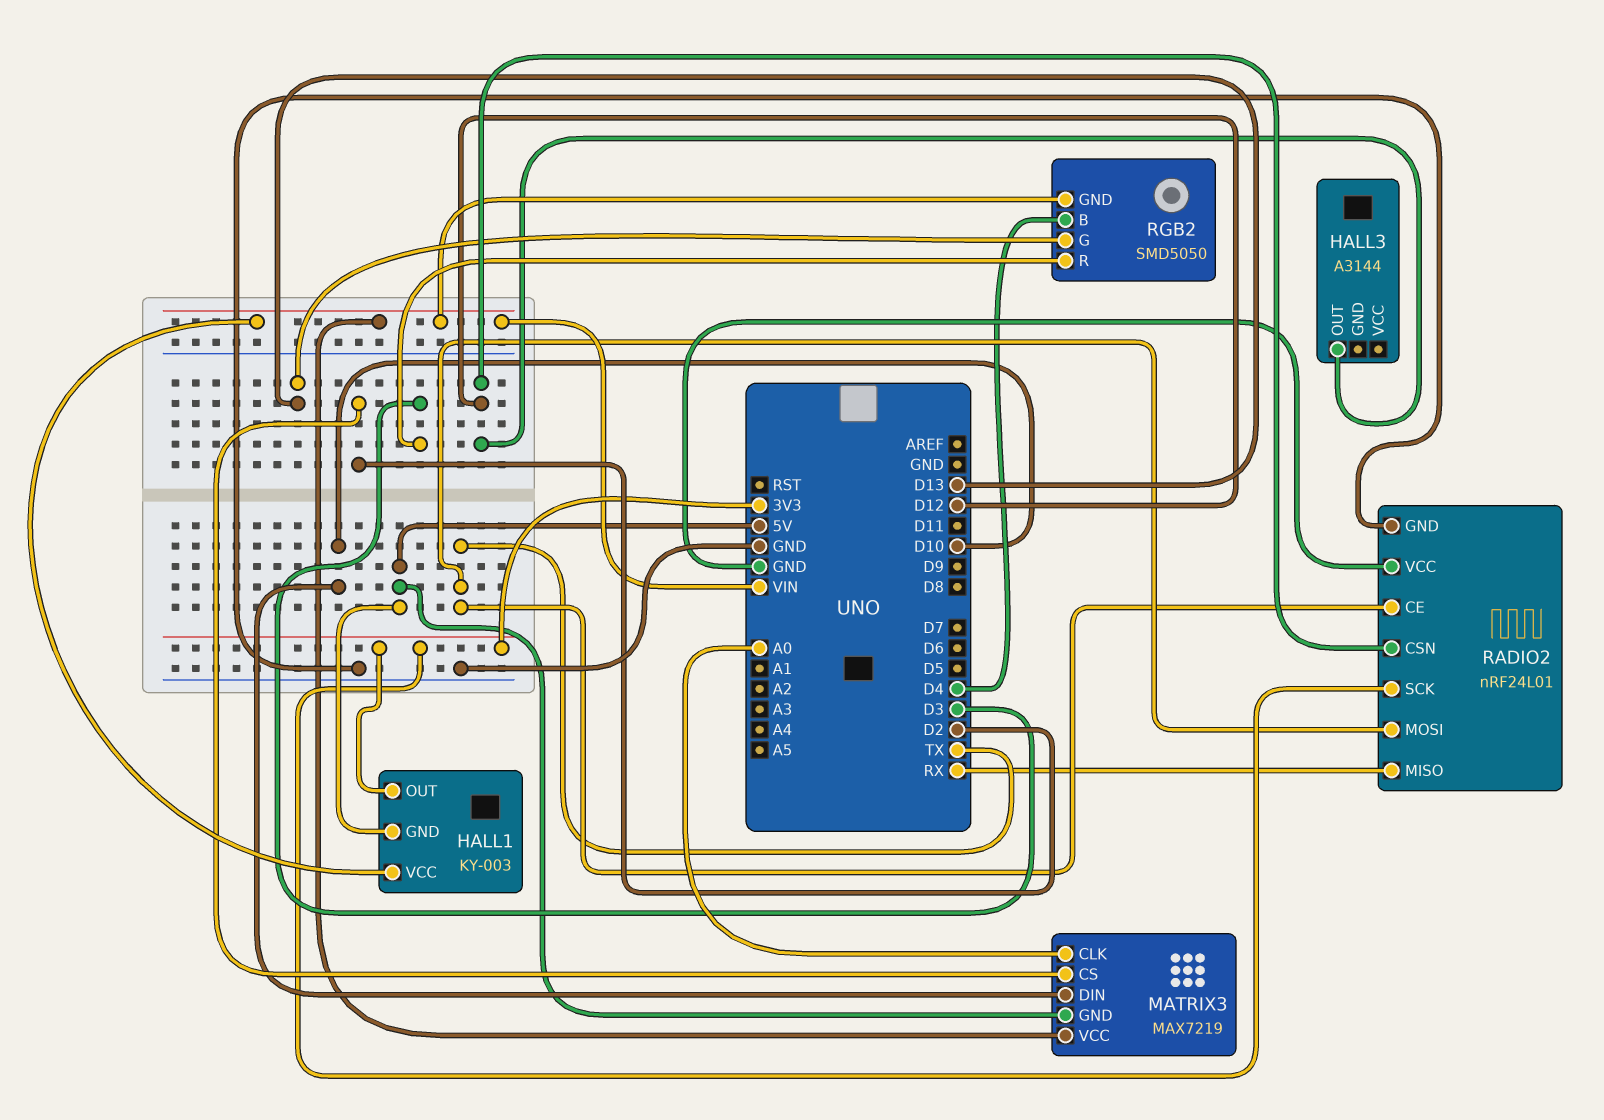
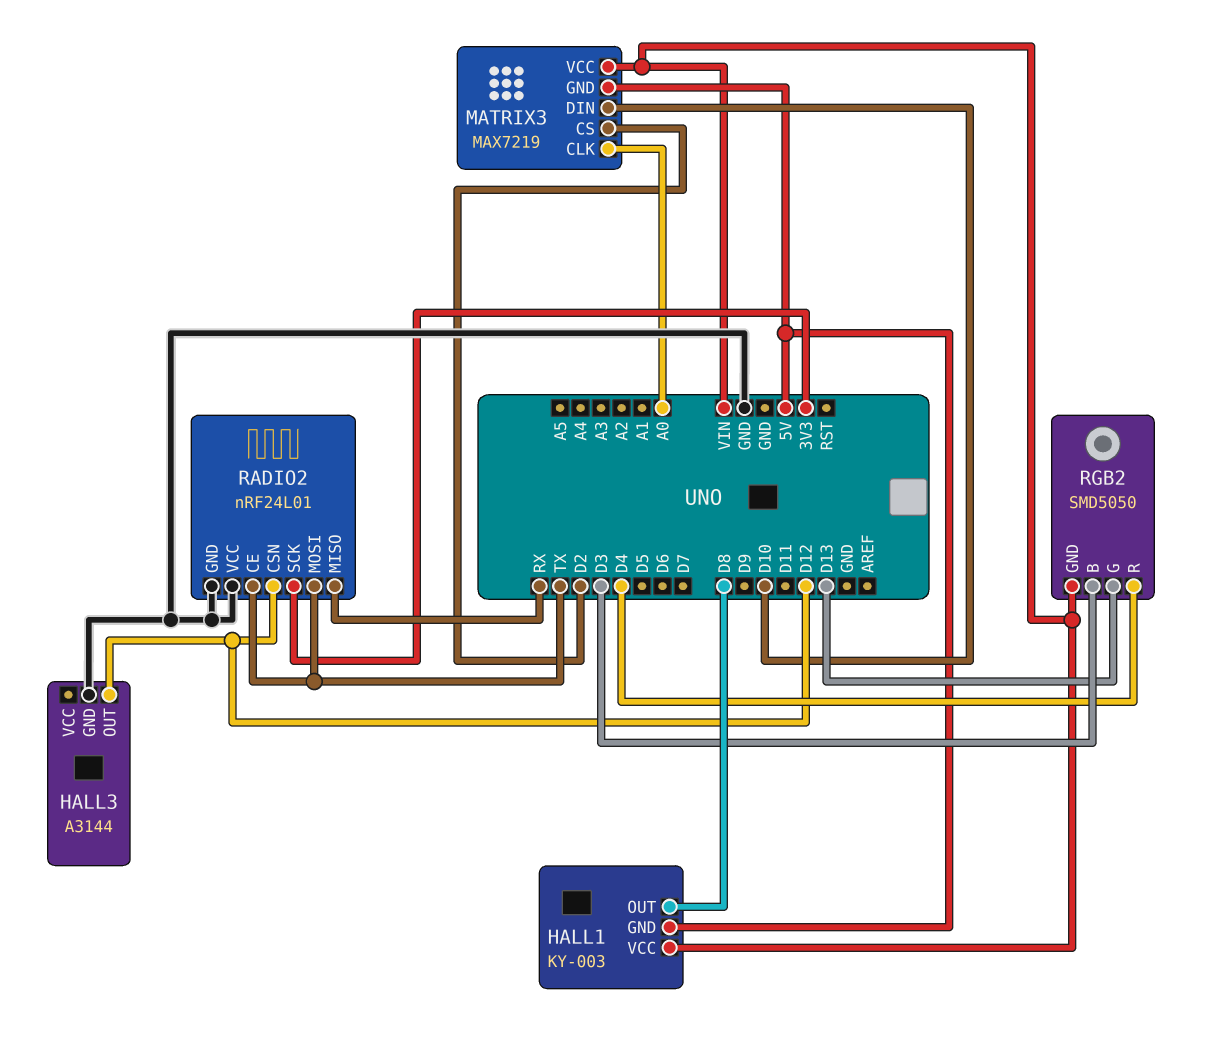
HALL1 pin OUT: 3V3 -> D8
HALL3 pin GND: none -> GND
RGB2 pin B: D4 -> D3
RGB2 pin R: D3 -> D4

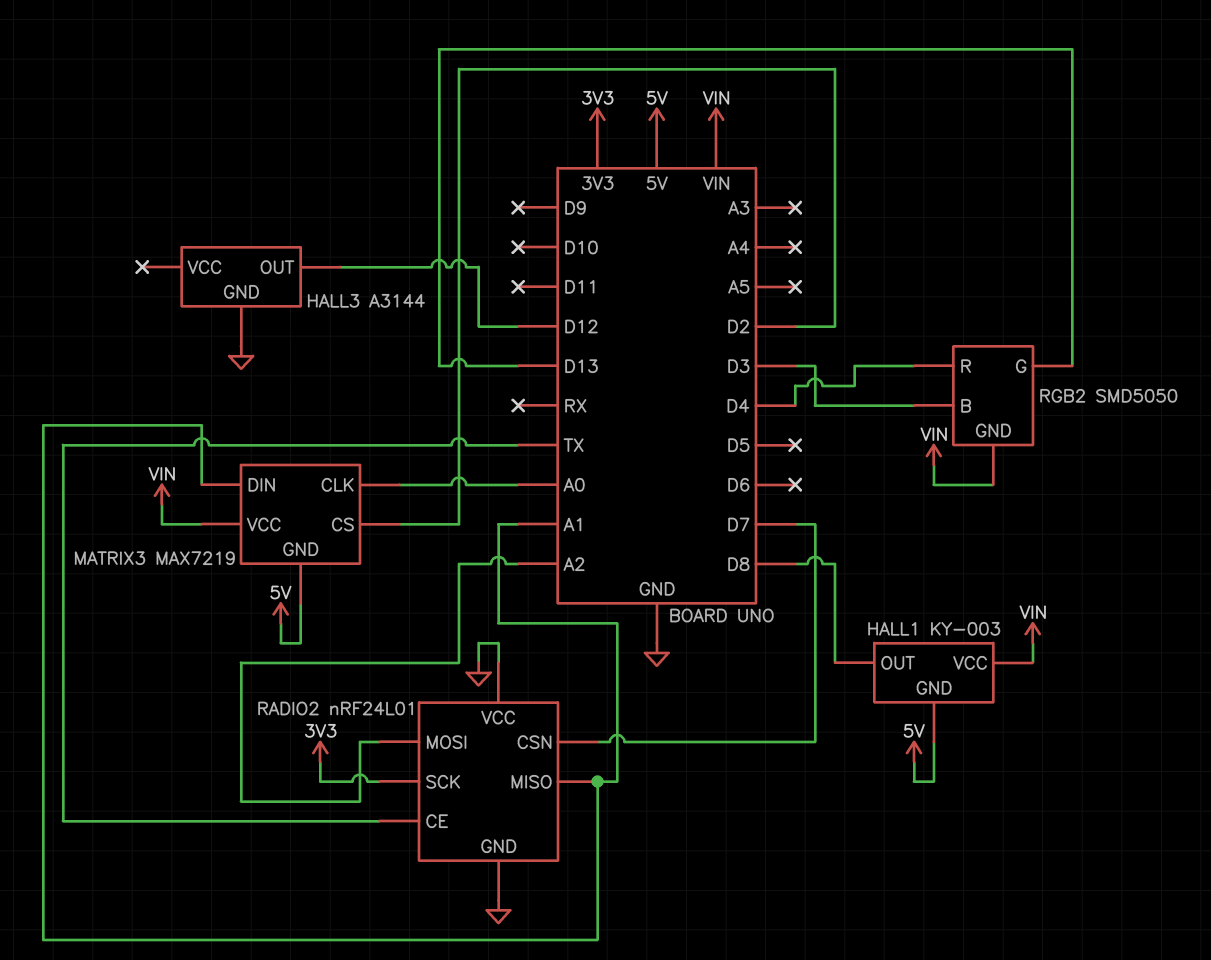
MATRIX3 pin DIN: D10 -> A1
RADIO2 pin CSN: D12 -> D7
RADIO2 pin MISO: RX -> A1
RADIO2 pin MOSI: TX -> A2

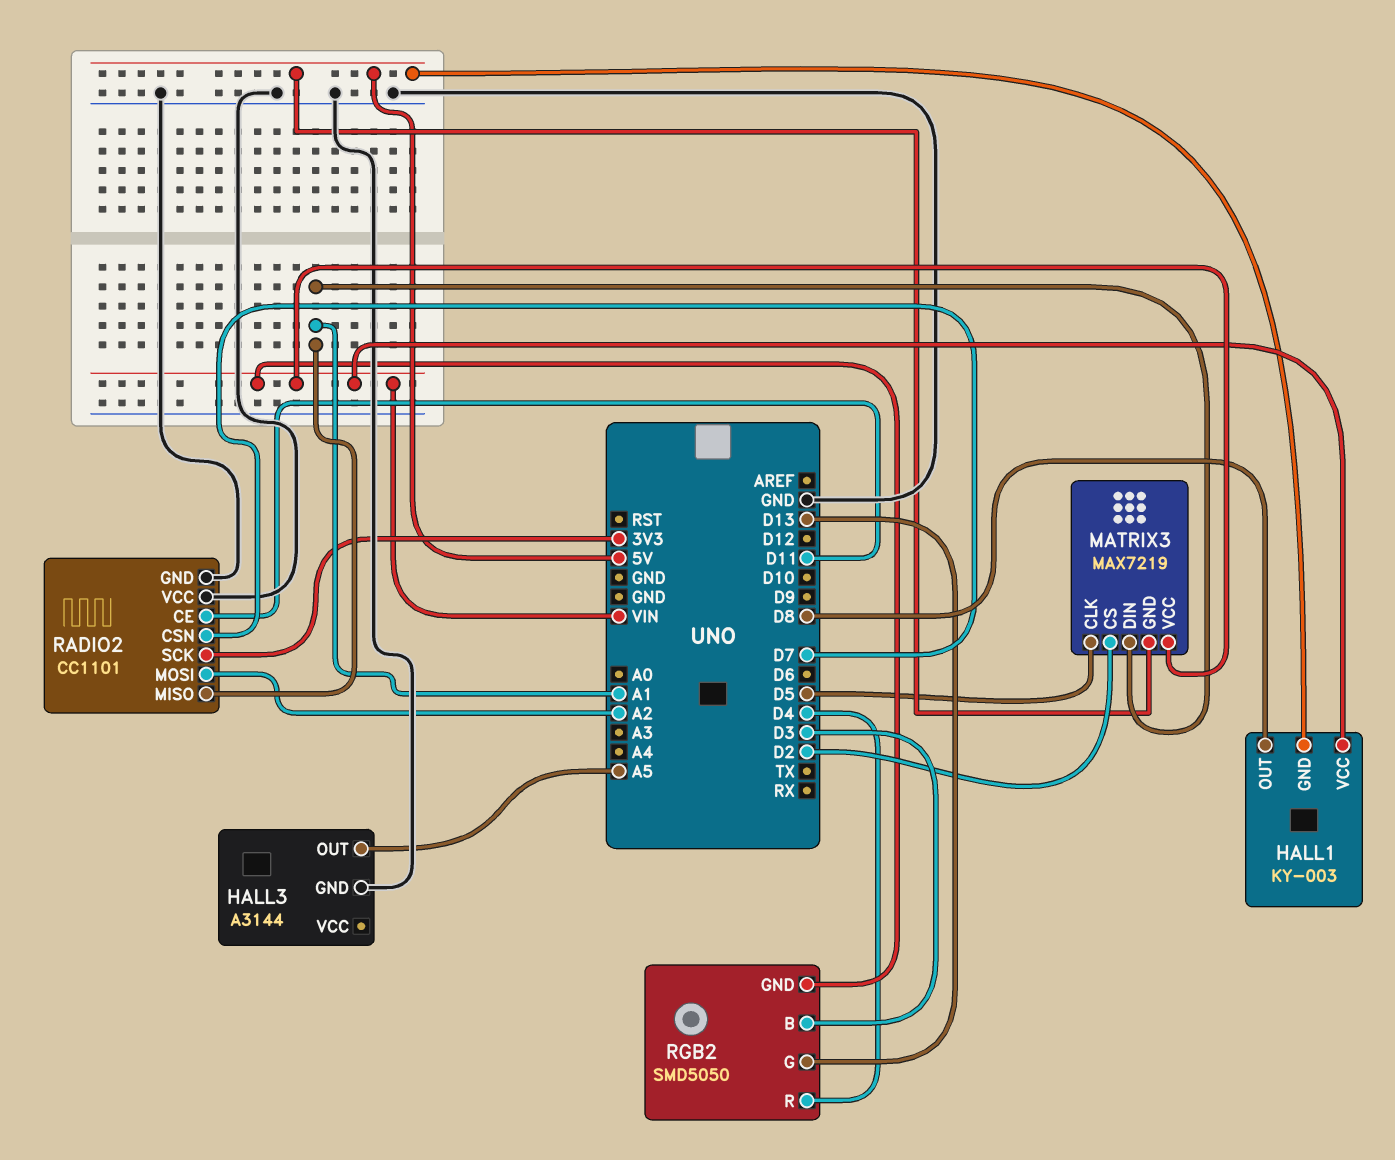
HALL3 pin OUT: D12 -> A5
MATRIX3 pin CLK: A0 -> D5
RADIO2: nRF24L01 -> CC1101
RADIO2 pin CE: TX -> D11

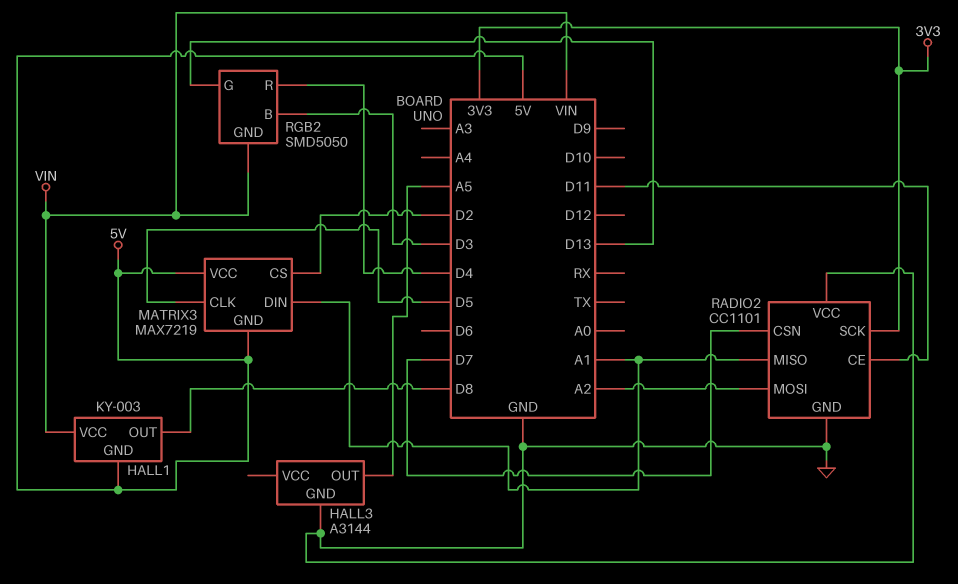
MATRIX3 pin VCC: VIN -> 5V

